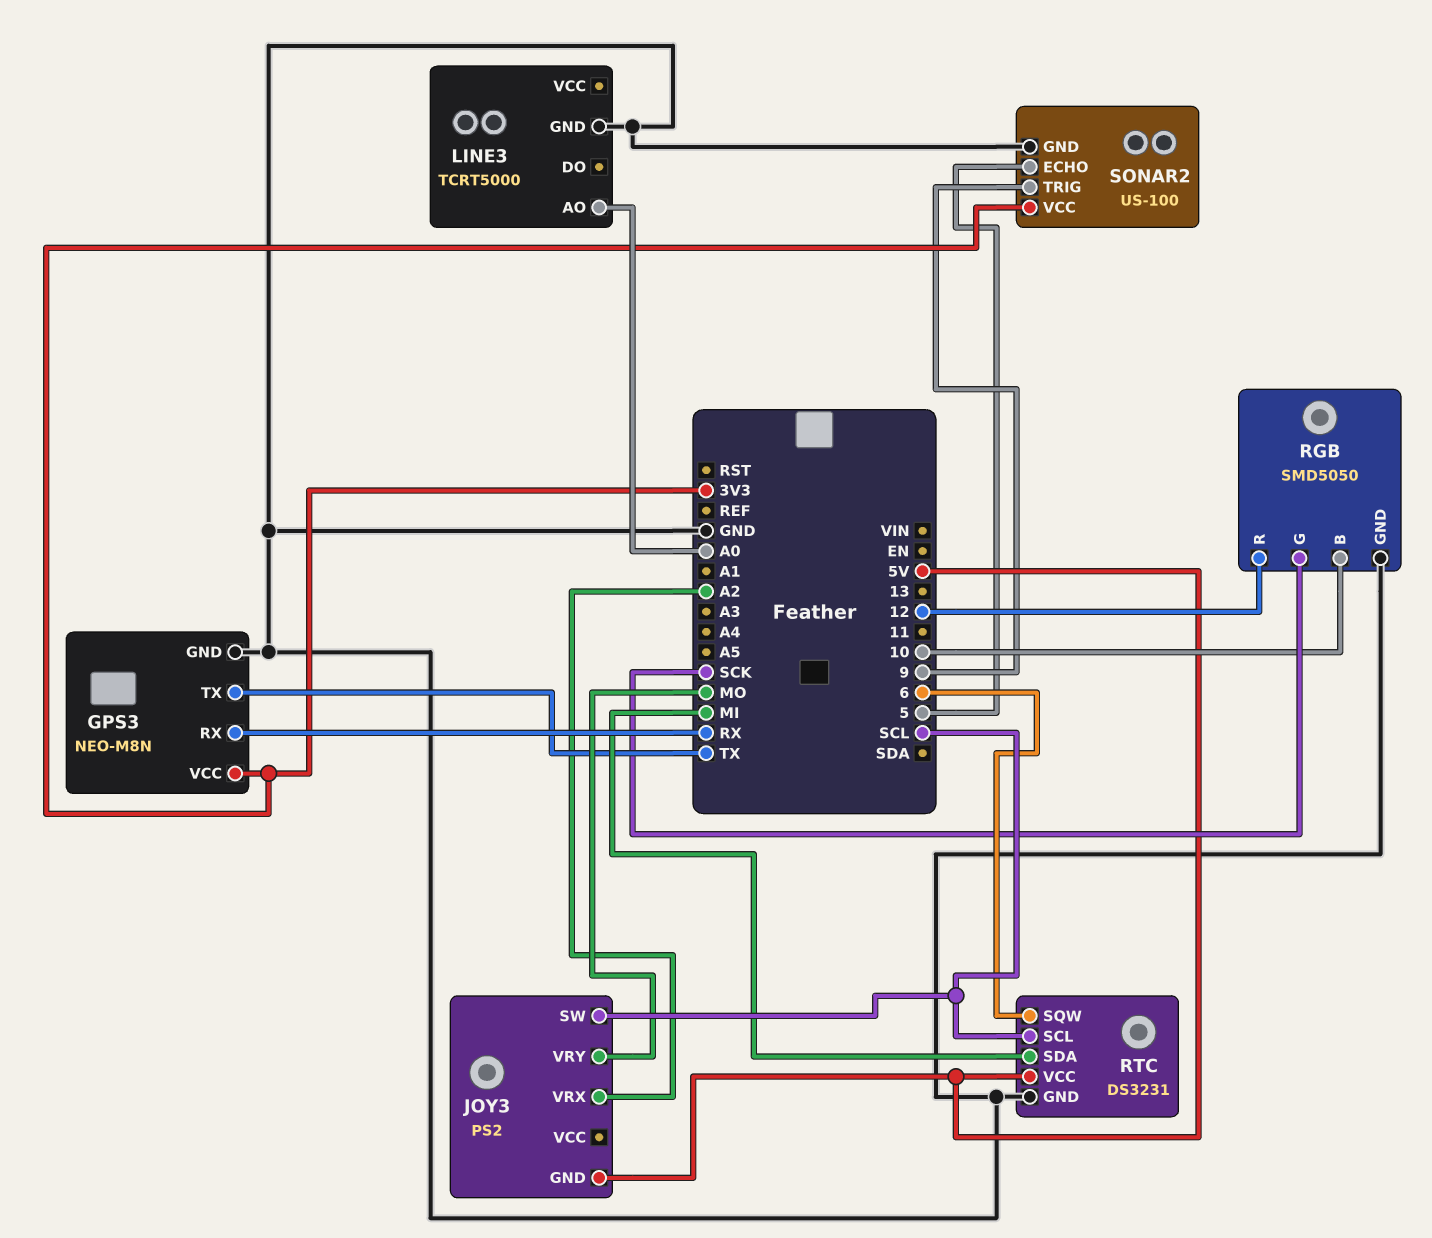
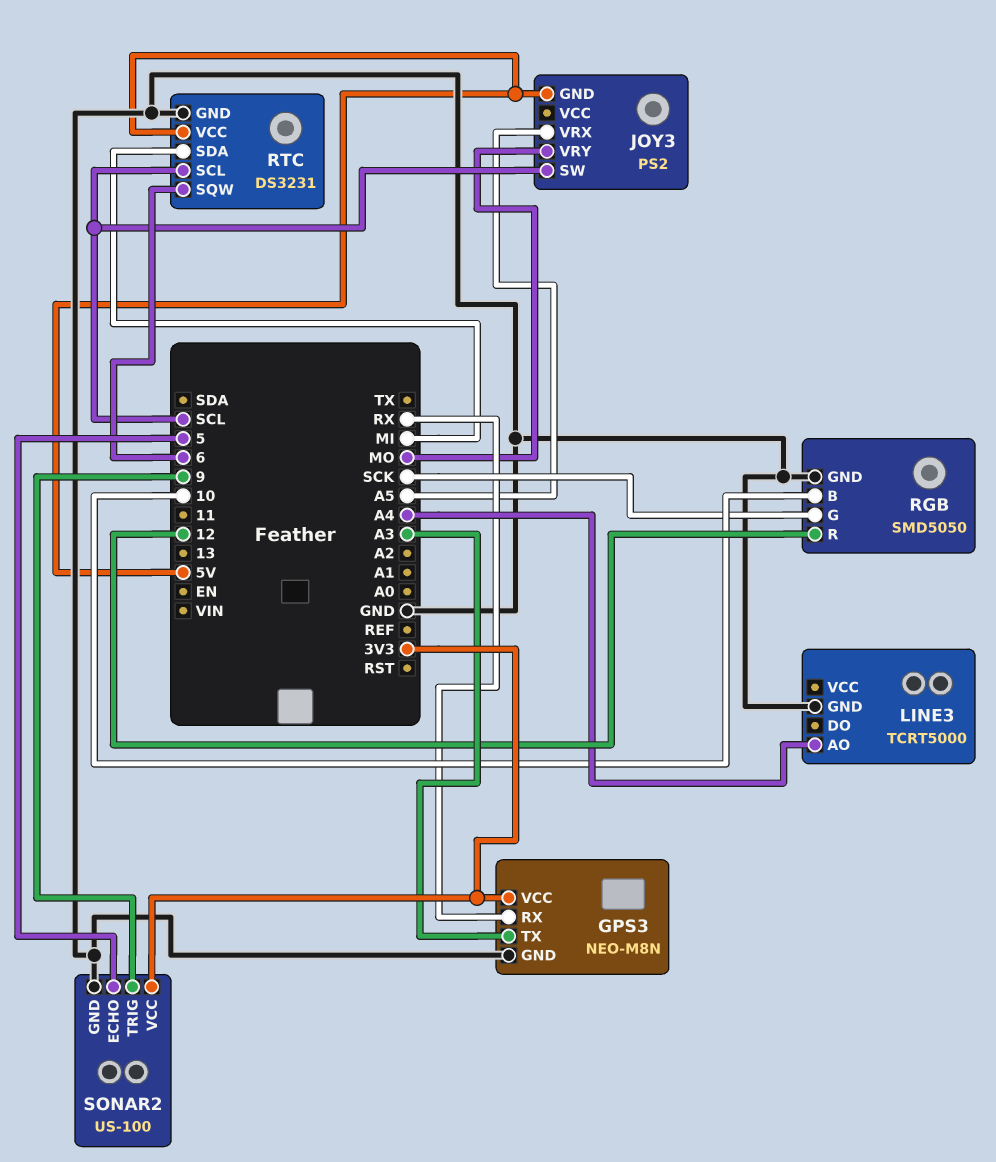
GPS3 pin TX: TX -> A3
JOY3 pin VRX: A2 -> A5
LINE3 pin AO: A0 -> A4

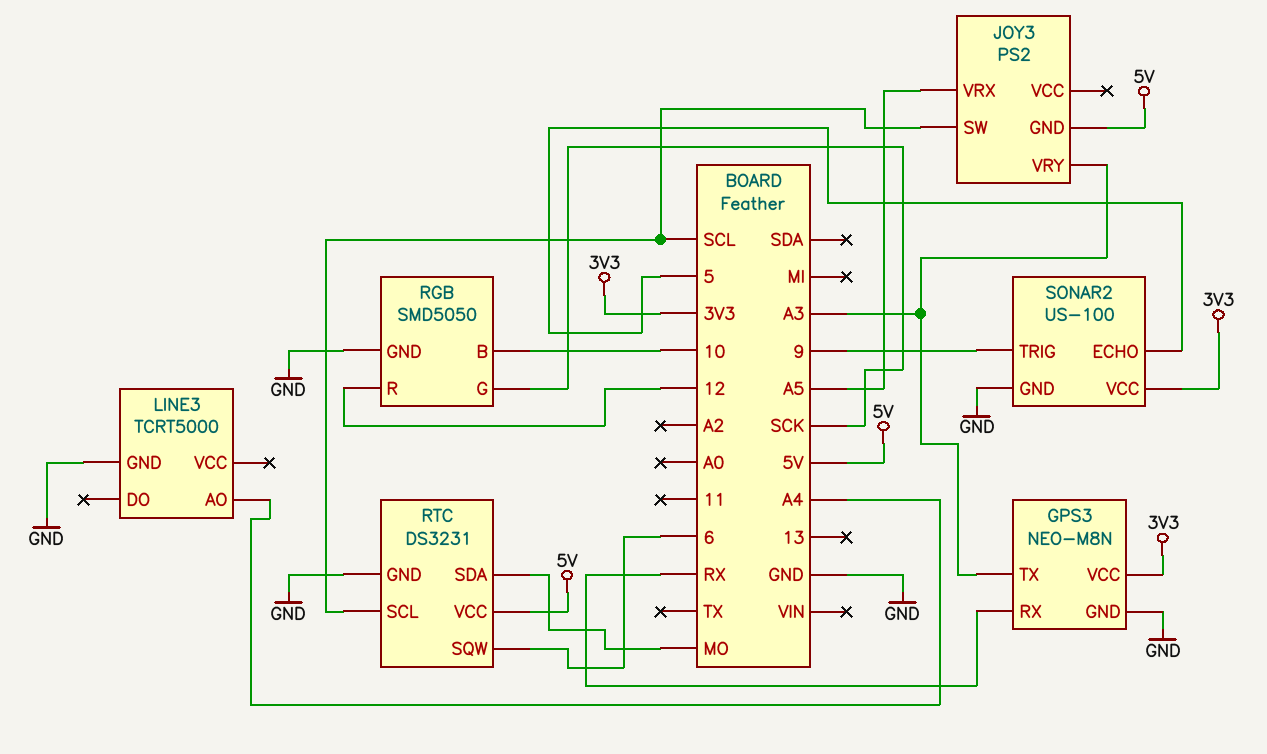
JOY3 pin VRY: MO -> A3
RTC pin SDA: MI -> MO

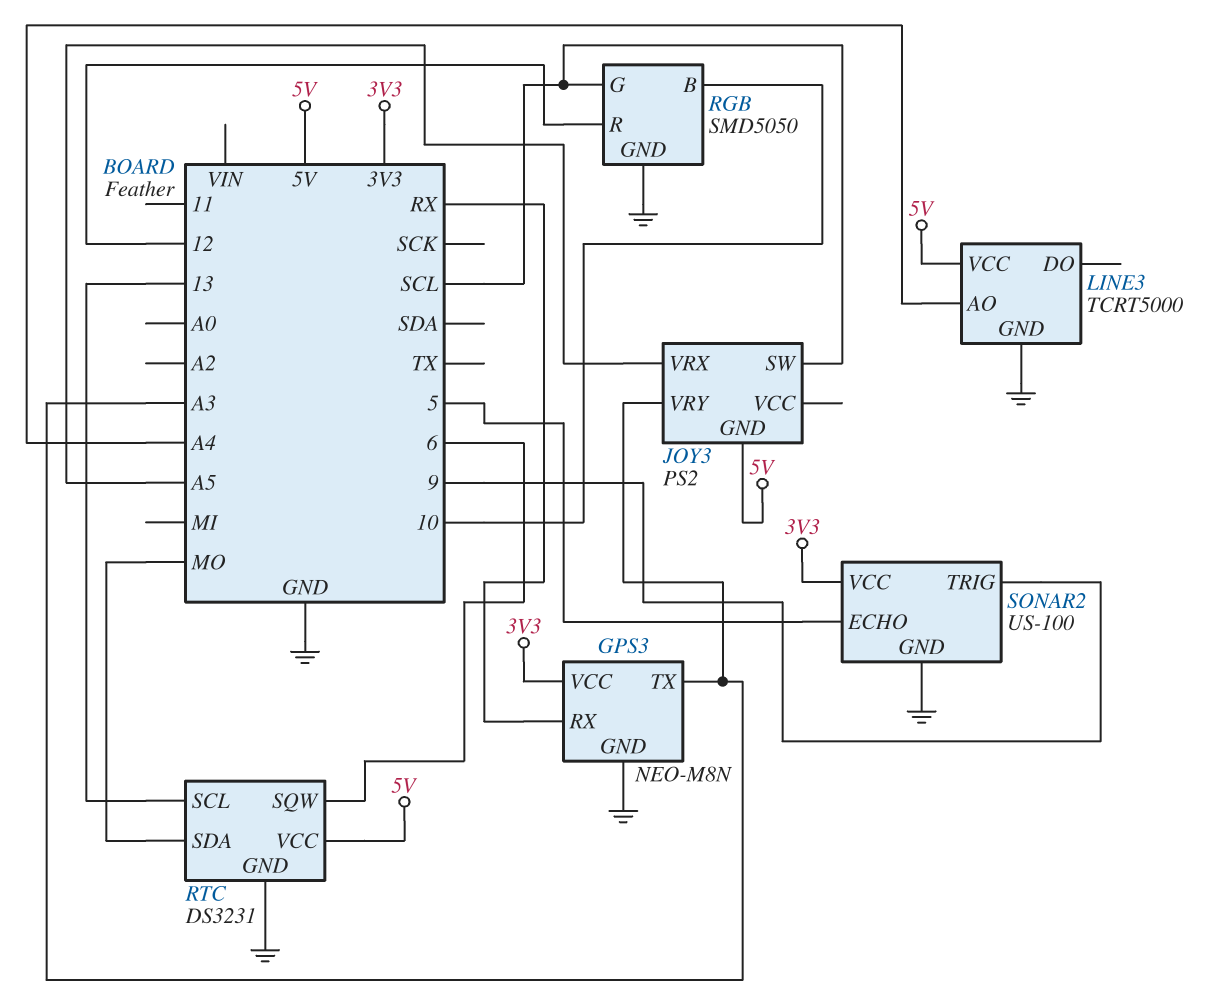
LINE3 pin VCC: none -> 5V
RGB pin G: SCK -> SCL
RTC pin SCL: SCL -> 13

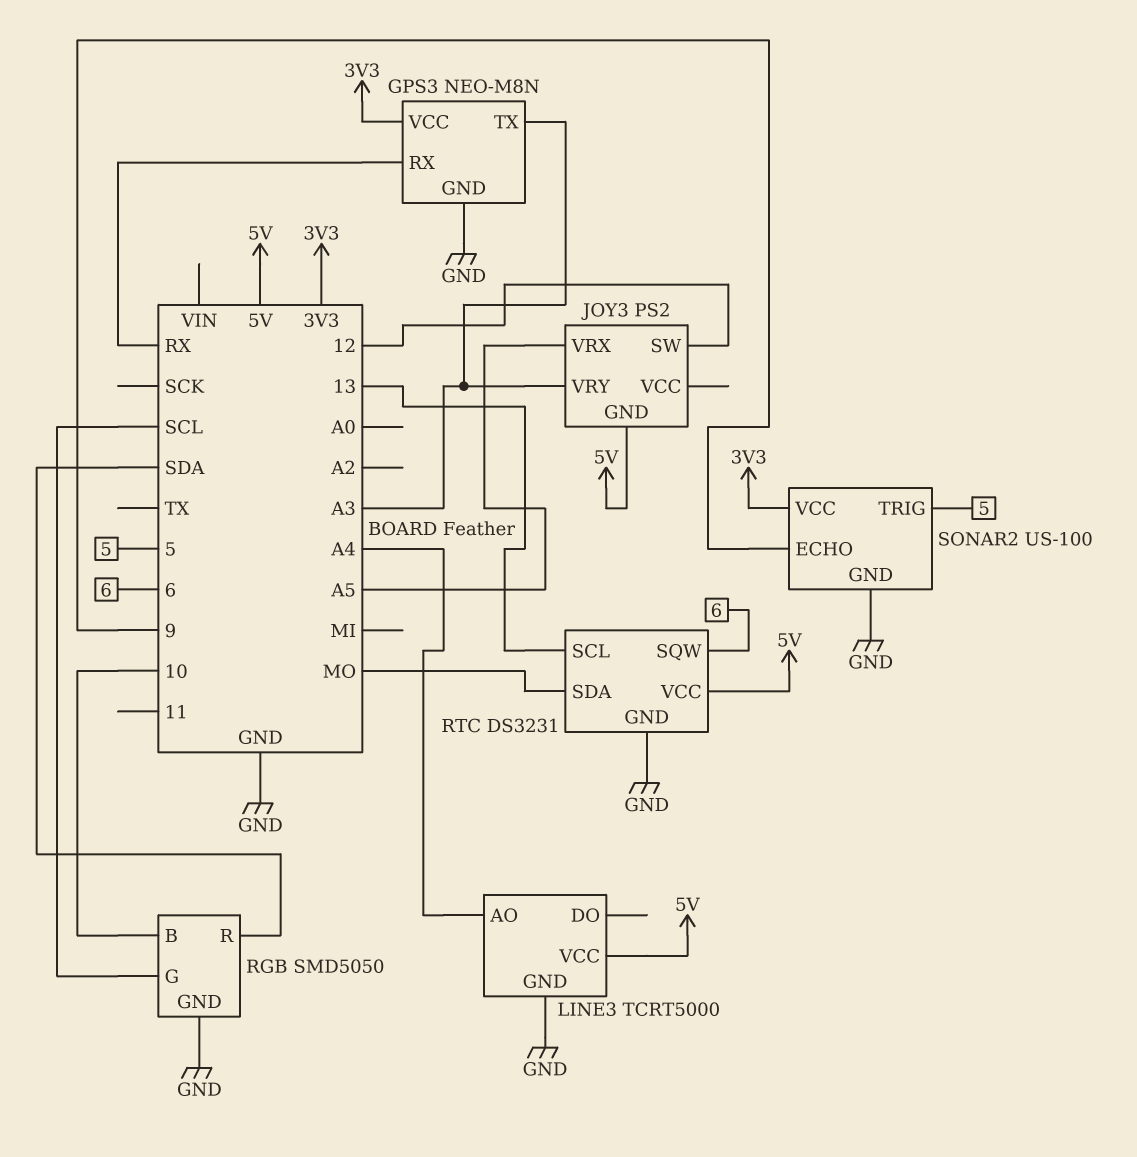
JOY3 pin SW: SCL -> 12
RGB pin R: 12 -> SDA
SONAR2 pin ECHO: 5 -> 9
SONAR2 pin TRIG: 9 -> 5

